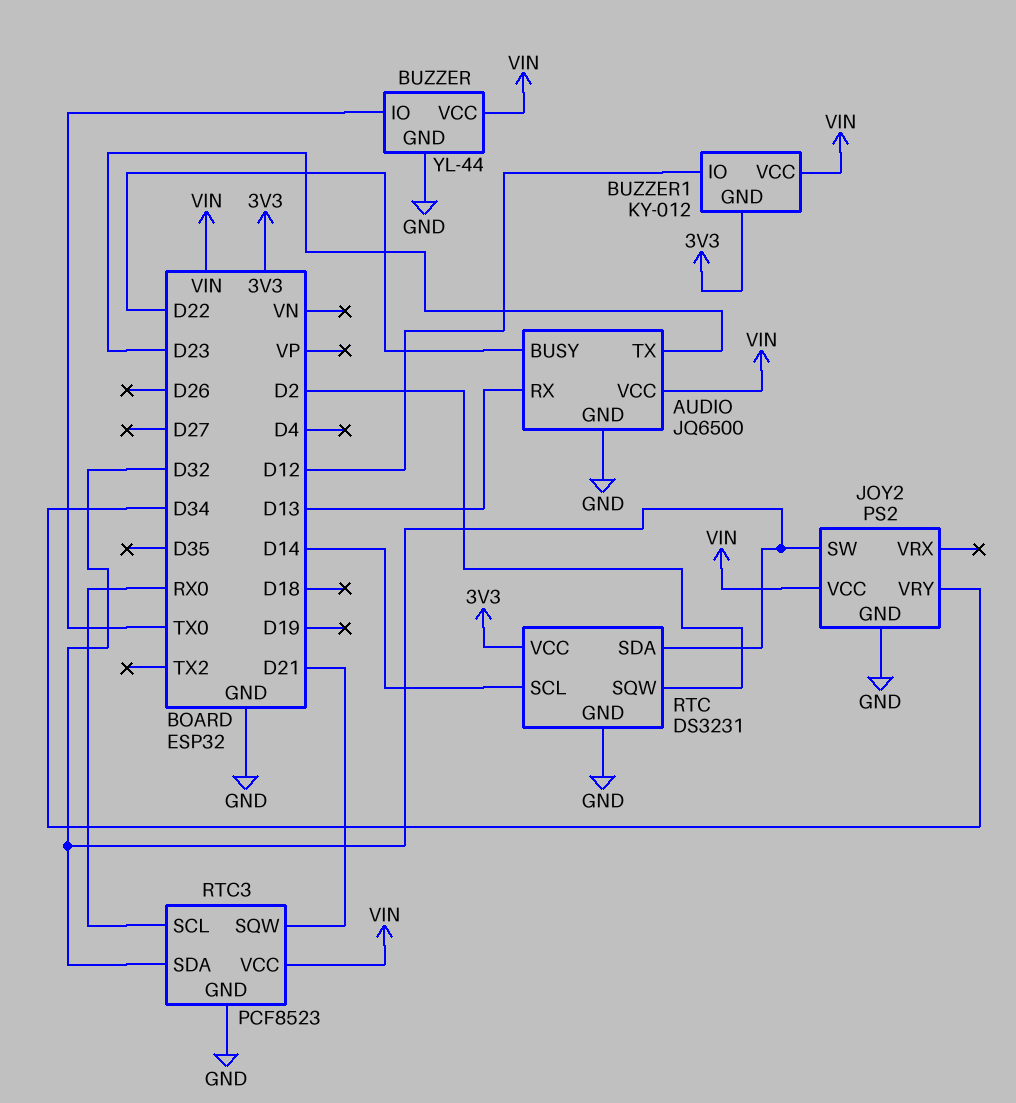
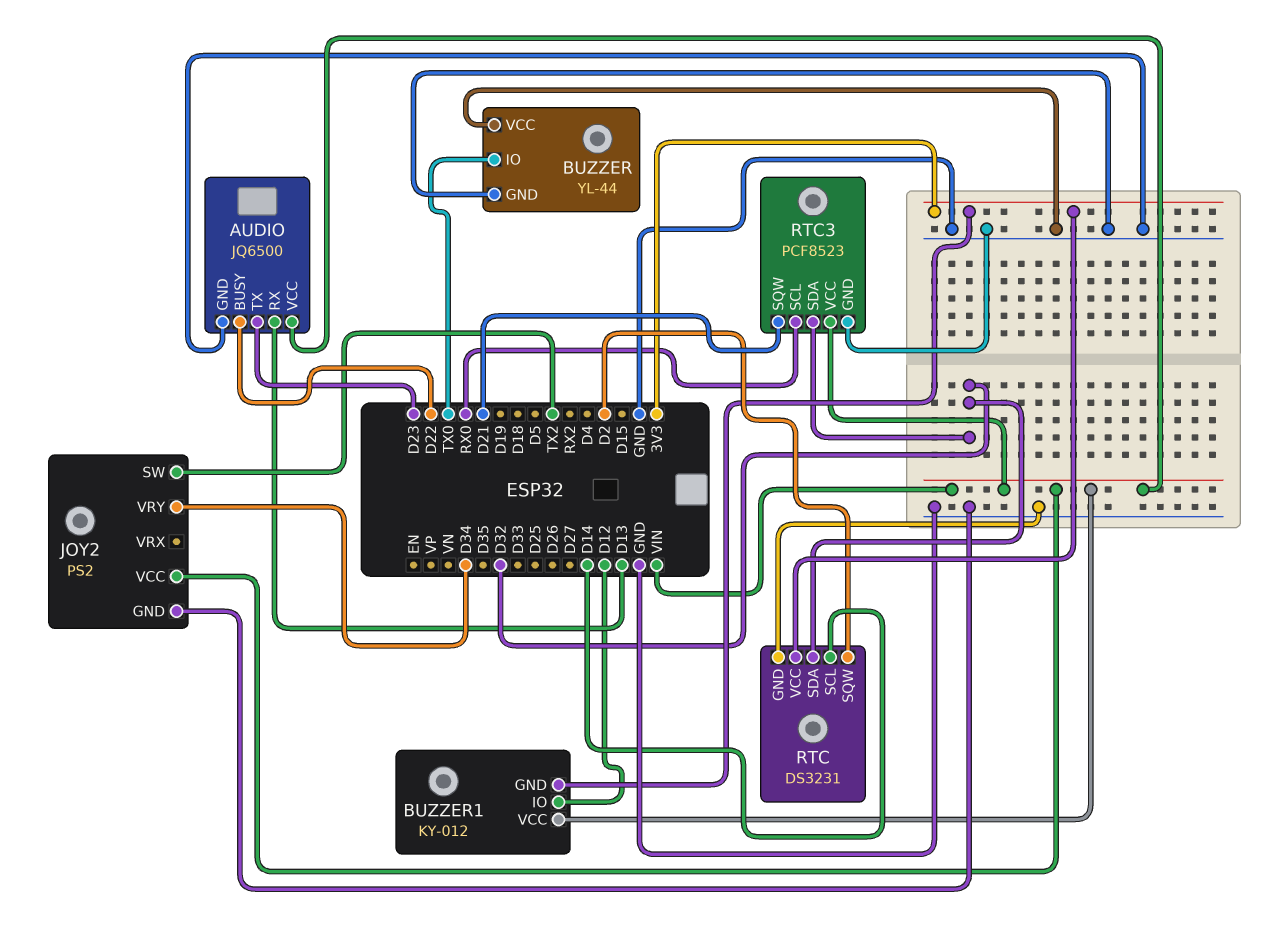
BUZZER pin VCC: VIN -> GND
JOY2 pin SW: D32 -> TX2

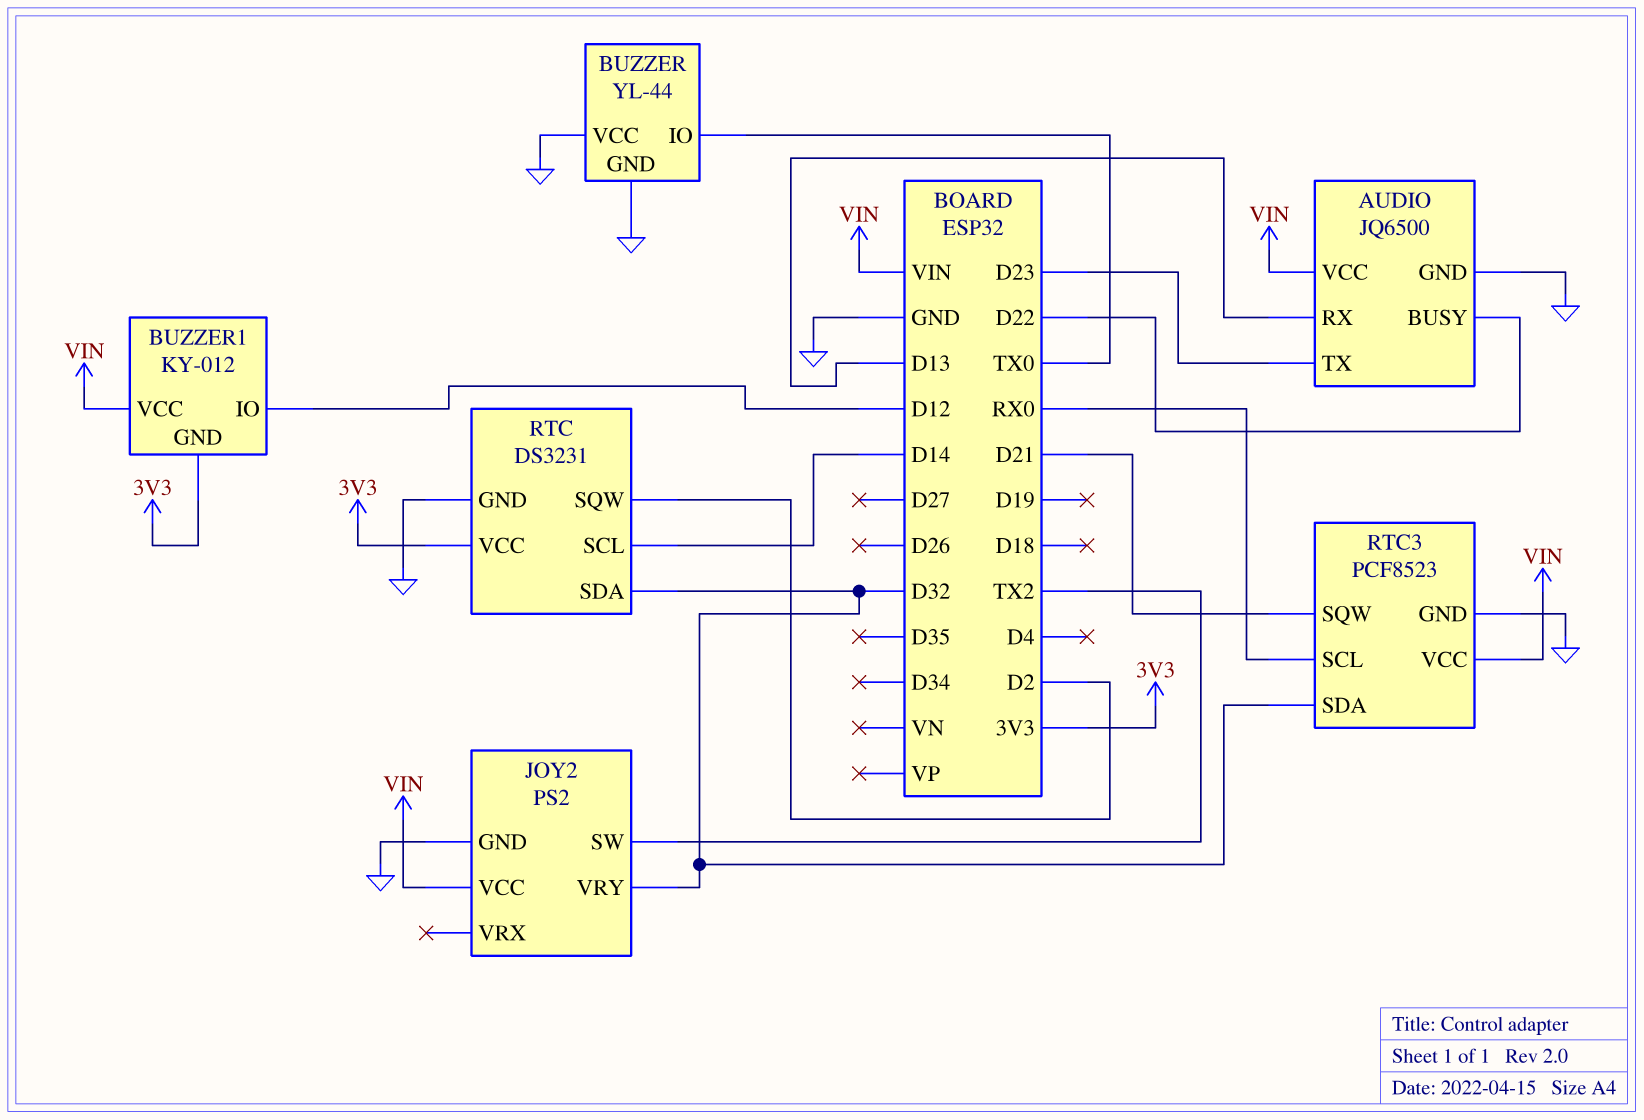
JOY2 pin VRY: D34 -> D32

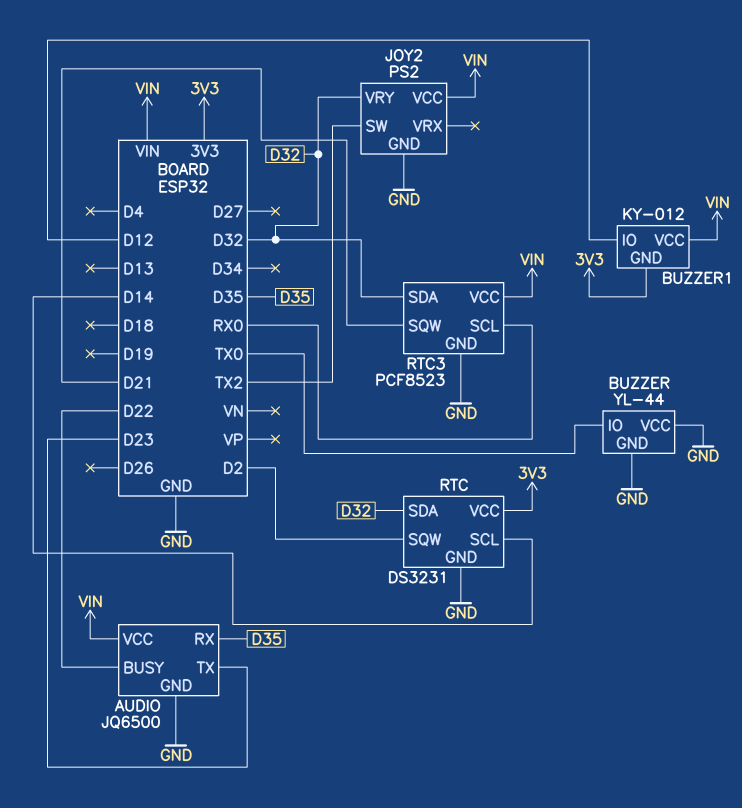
AUDIO pin RX: D13 -> D35

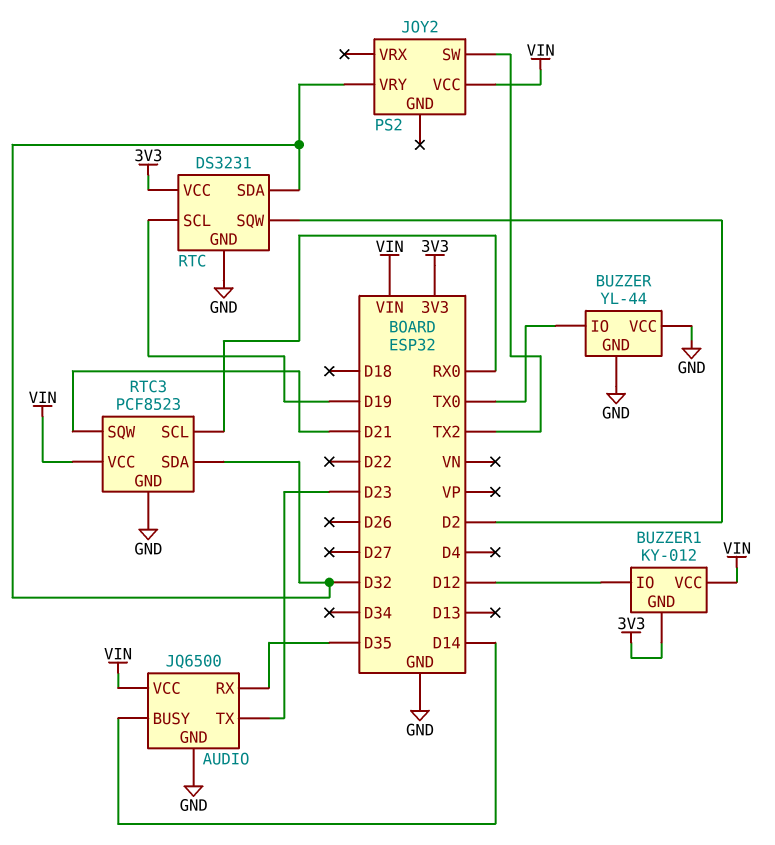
AUDIO pin BUSY: D22 -> D14
JOY2 pin GND: GND -> none
RTC pin SCL: D14 -> D19

